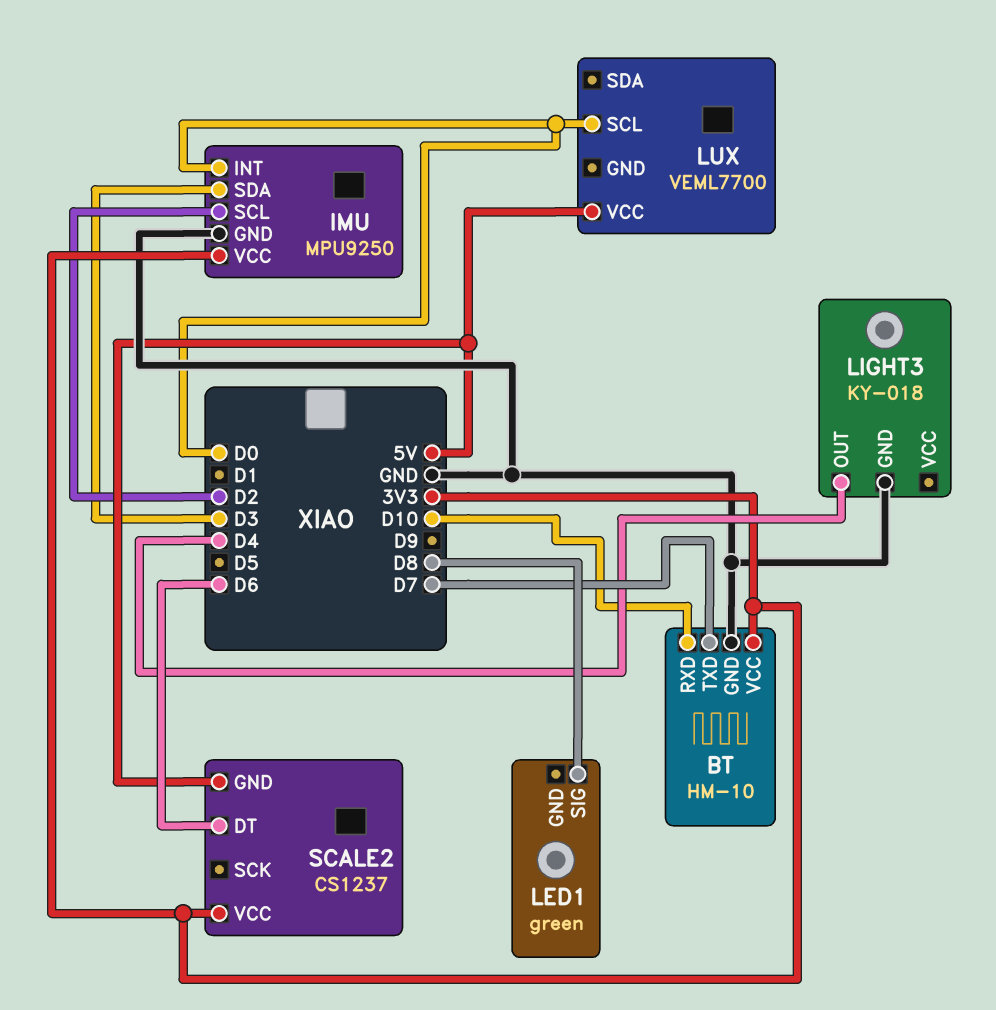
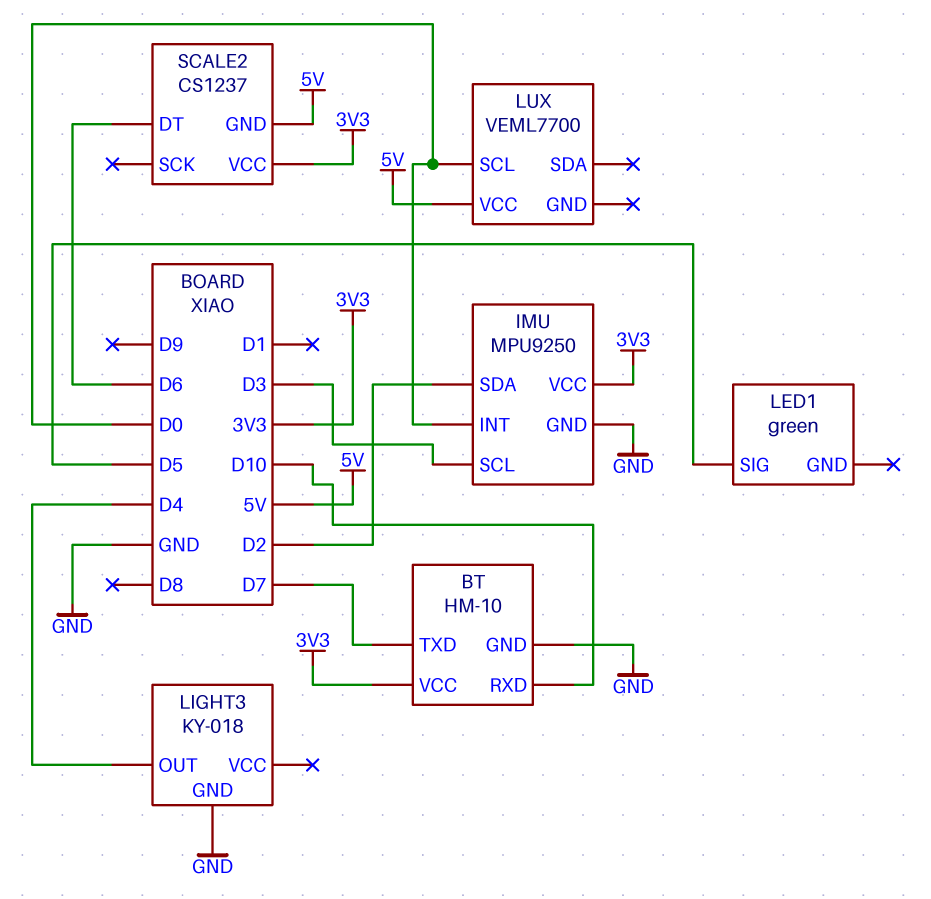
IMU pin SCL: D2 -> D3
IMU pin SDA: D3 -> D2
LED1 pin SIG: D8 -> D5

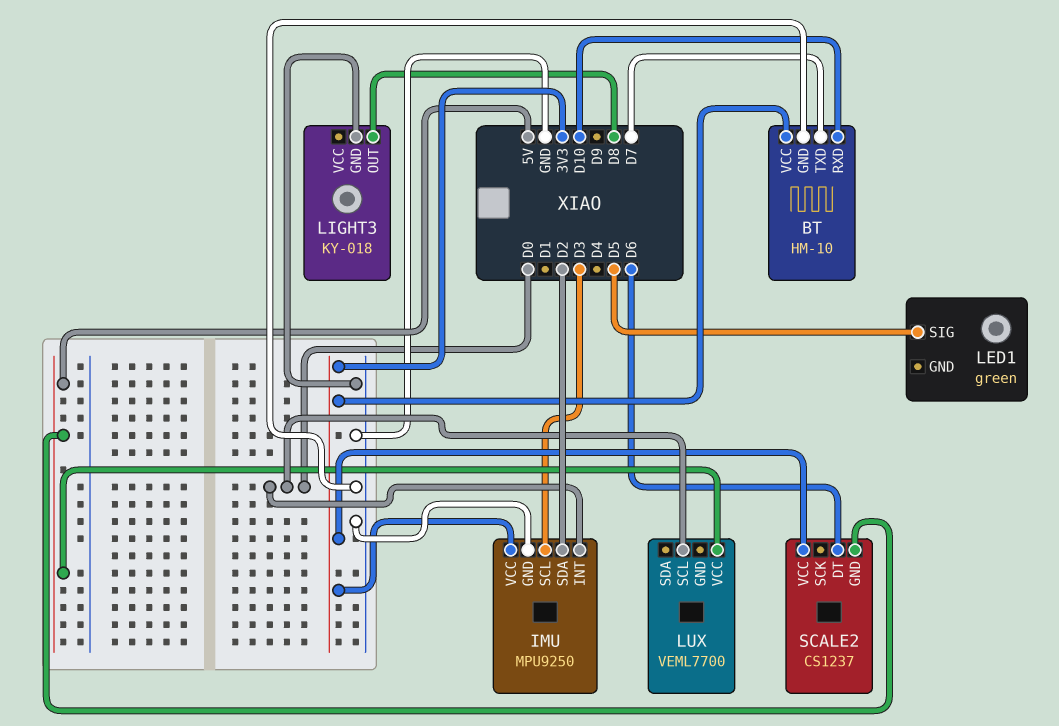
LIGHT3 pin OUT: D4 -> D8

